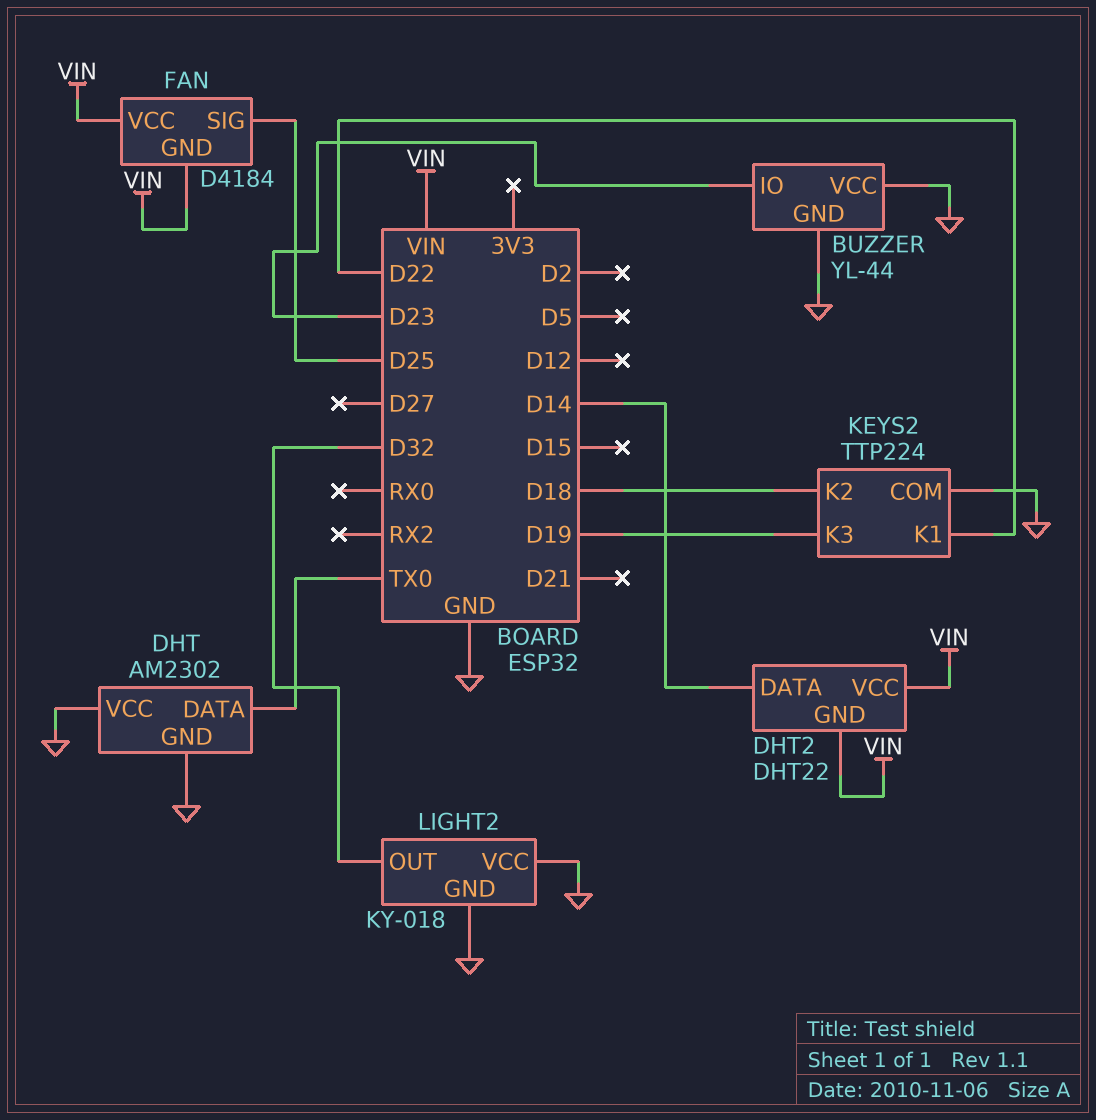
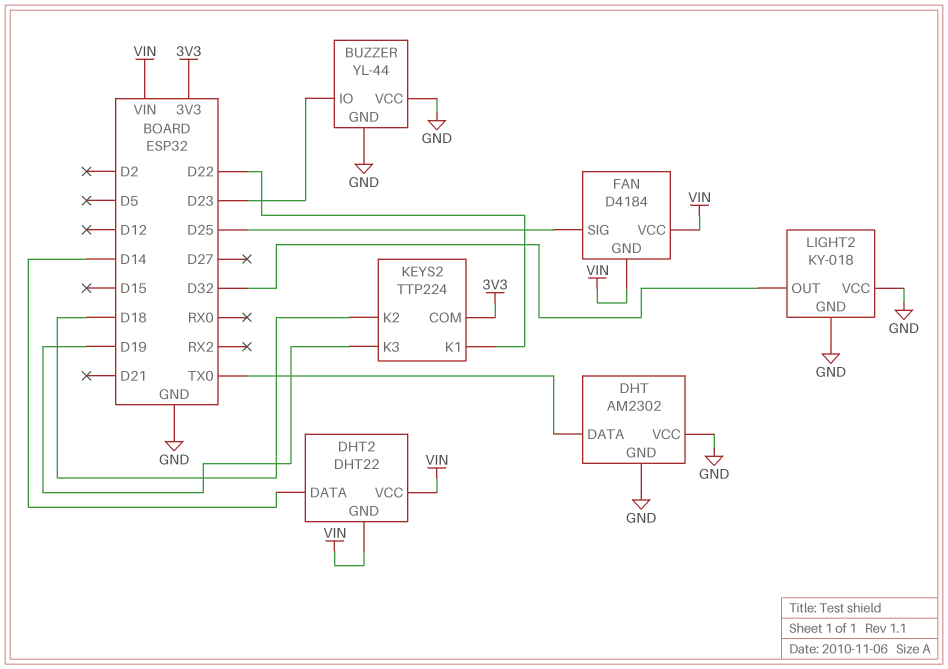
KEYS2 pin COM: GND -> 3V3

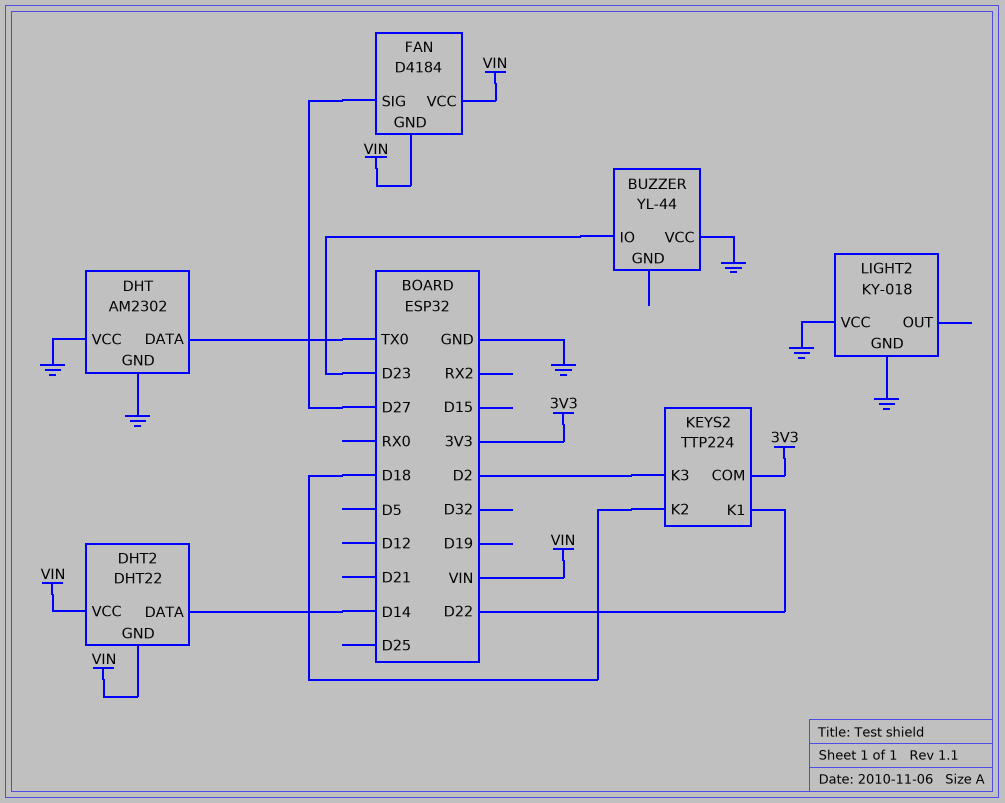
BUZZER pin GND: GND -> none
FAN pin SIG: D25 -> D27
KEYS2 pin K3: D19 -> D2
LIGHT2 pin OUT: D32 -> none

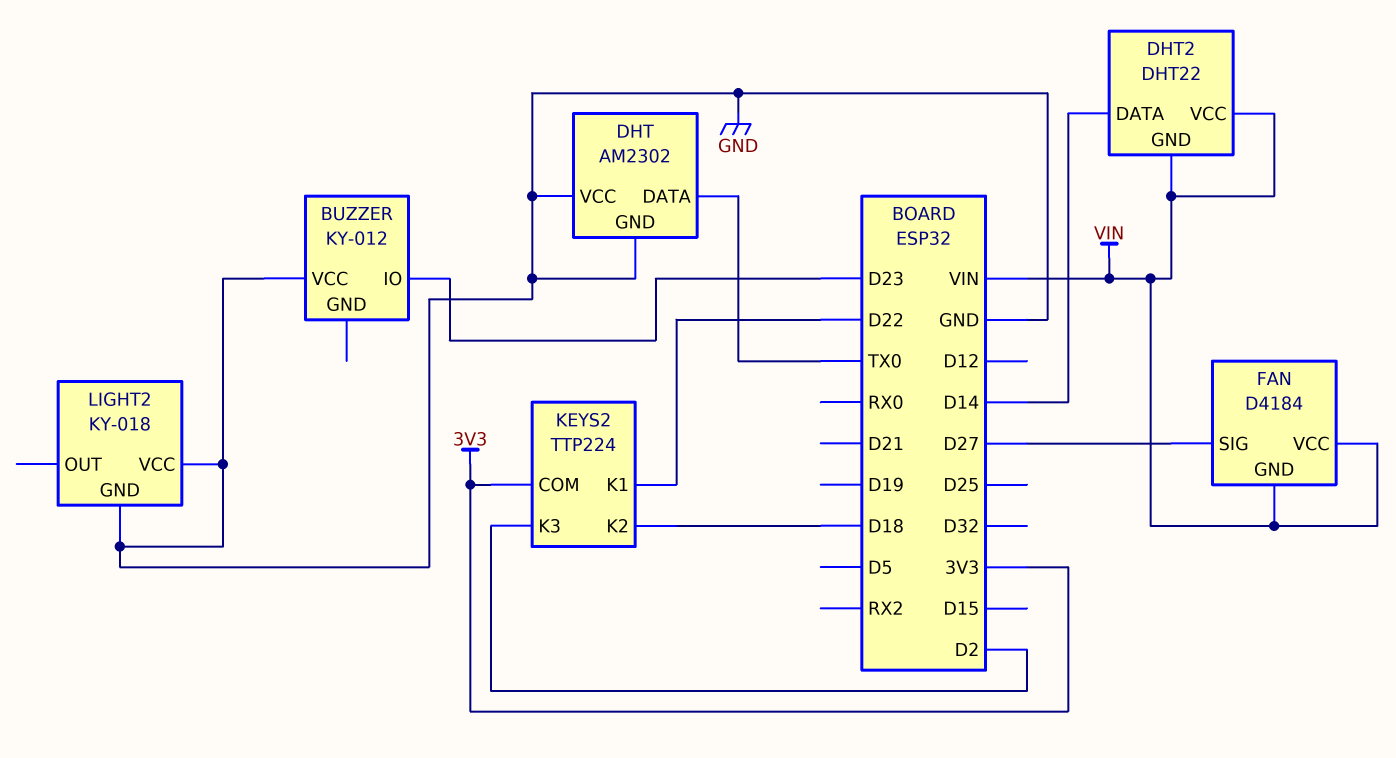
BUZZER: YL-44 -> KY-012

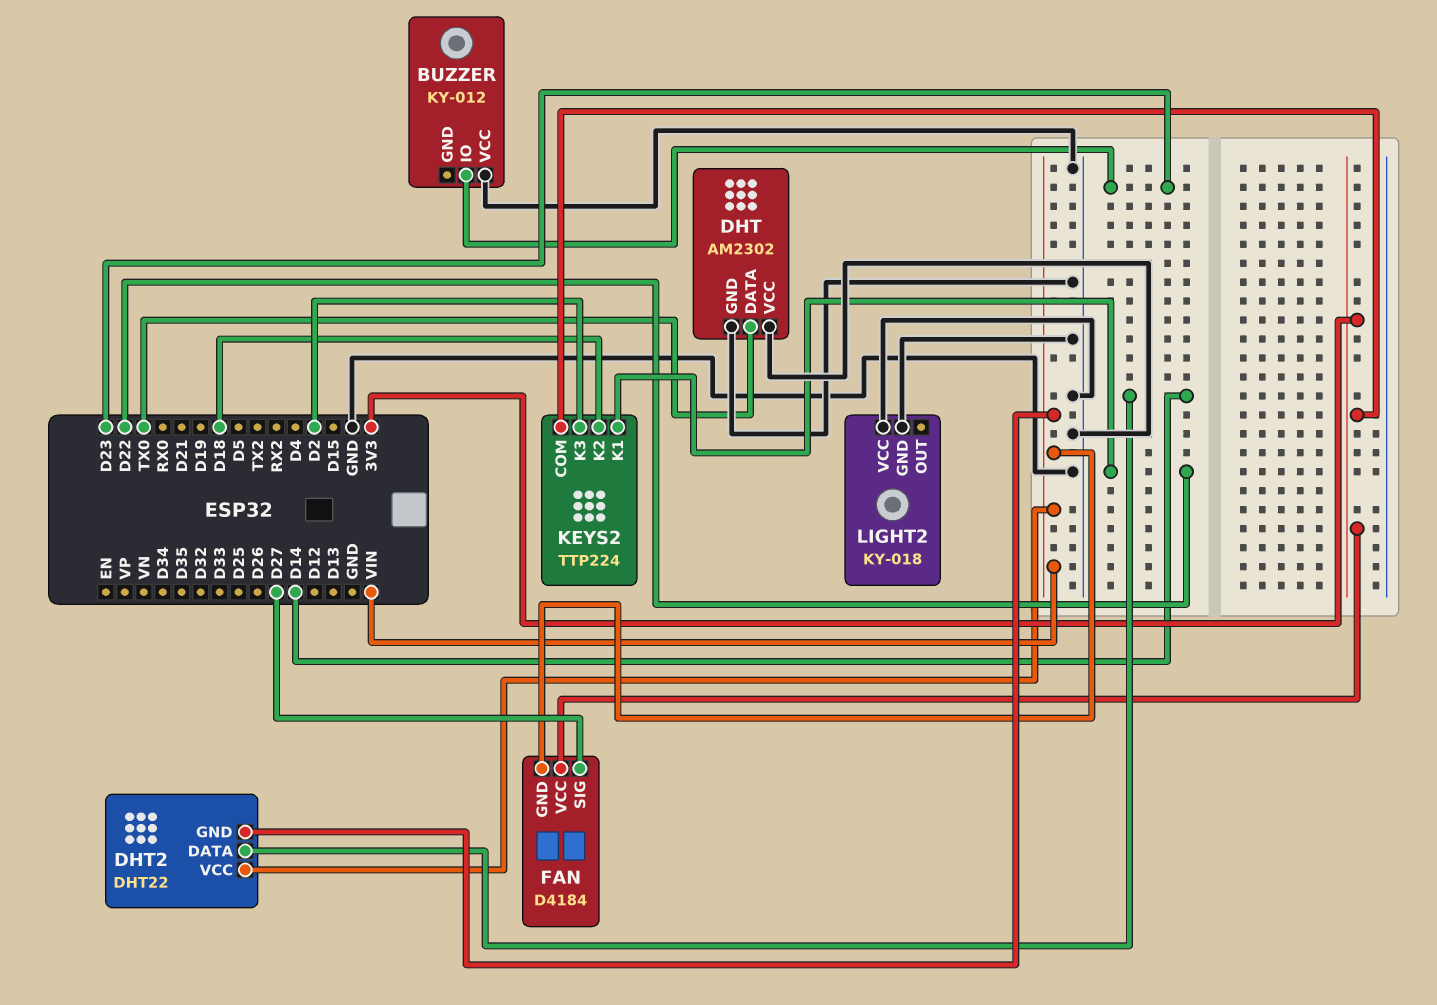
FAN pin VCC: VIN -> 3V3

